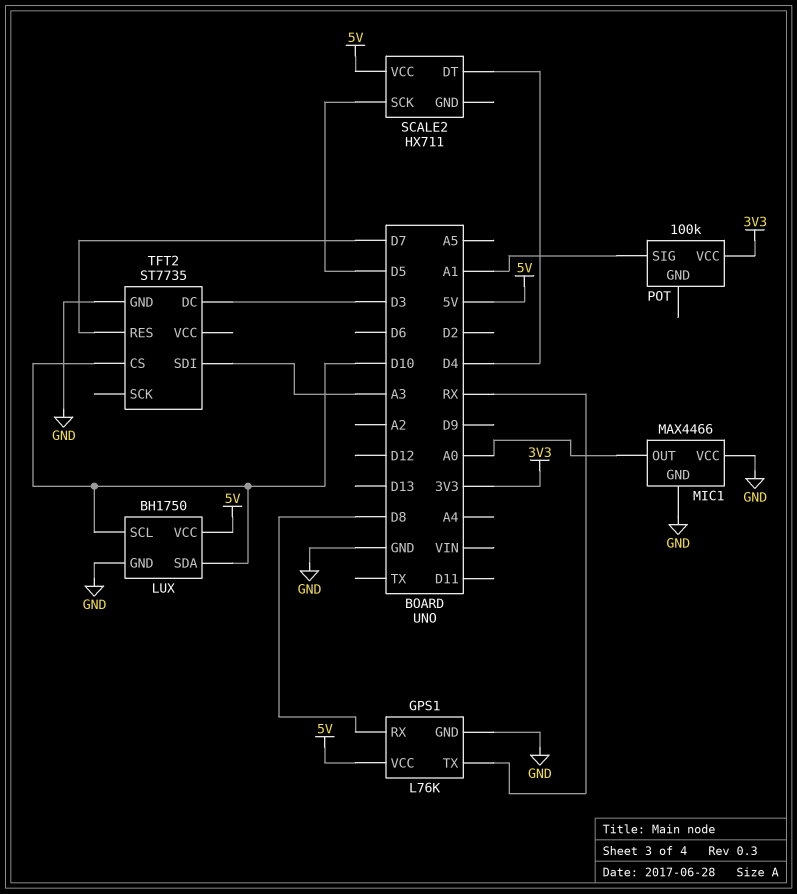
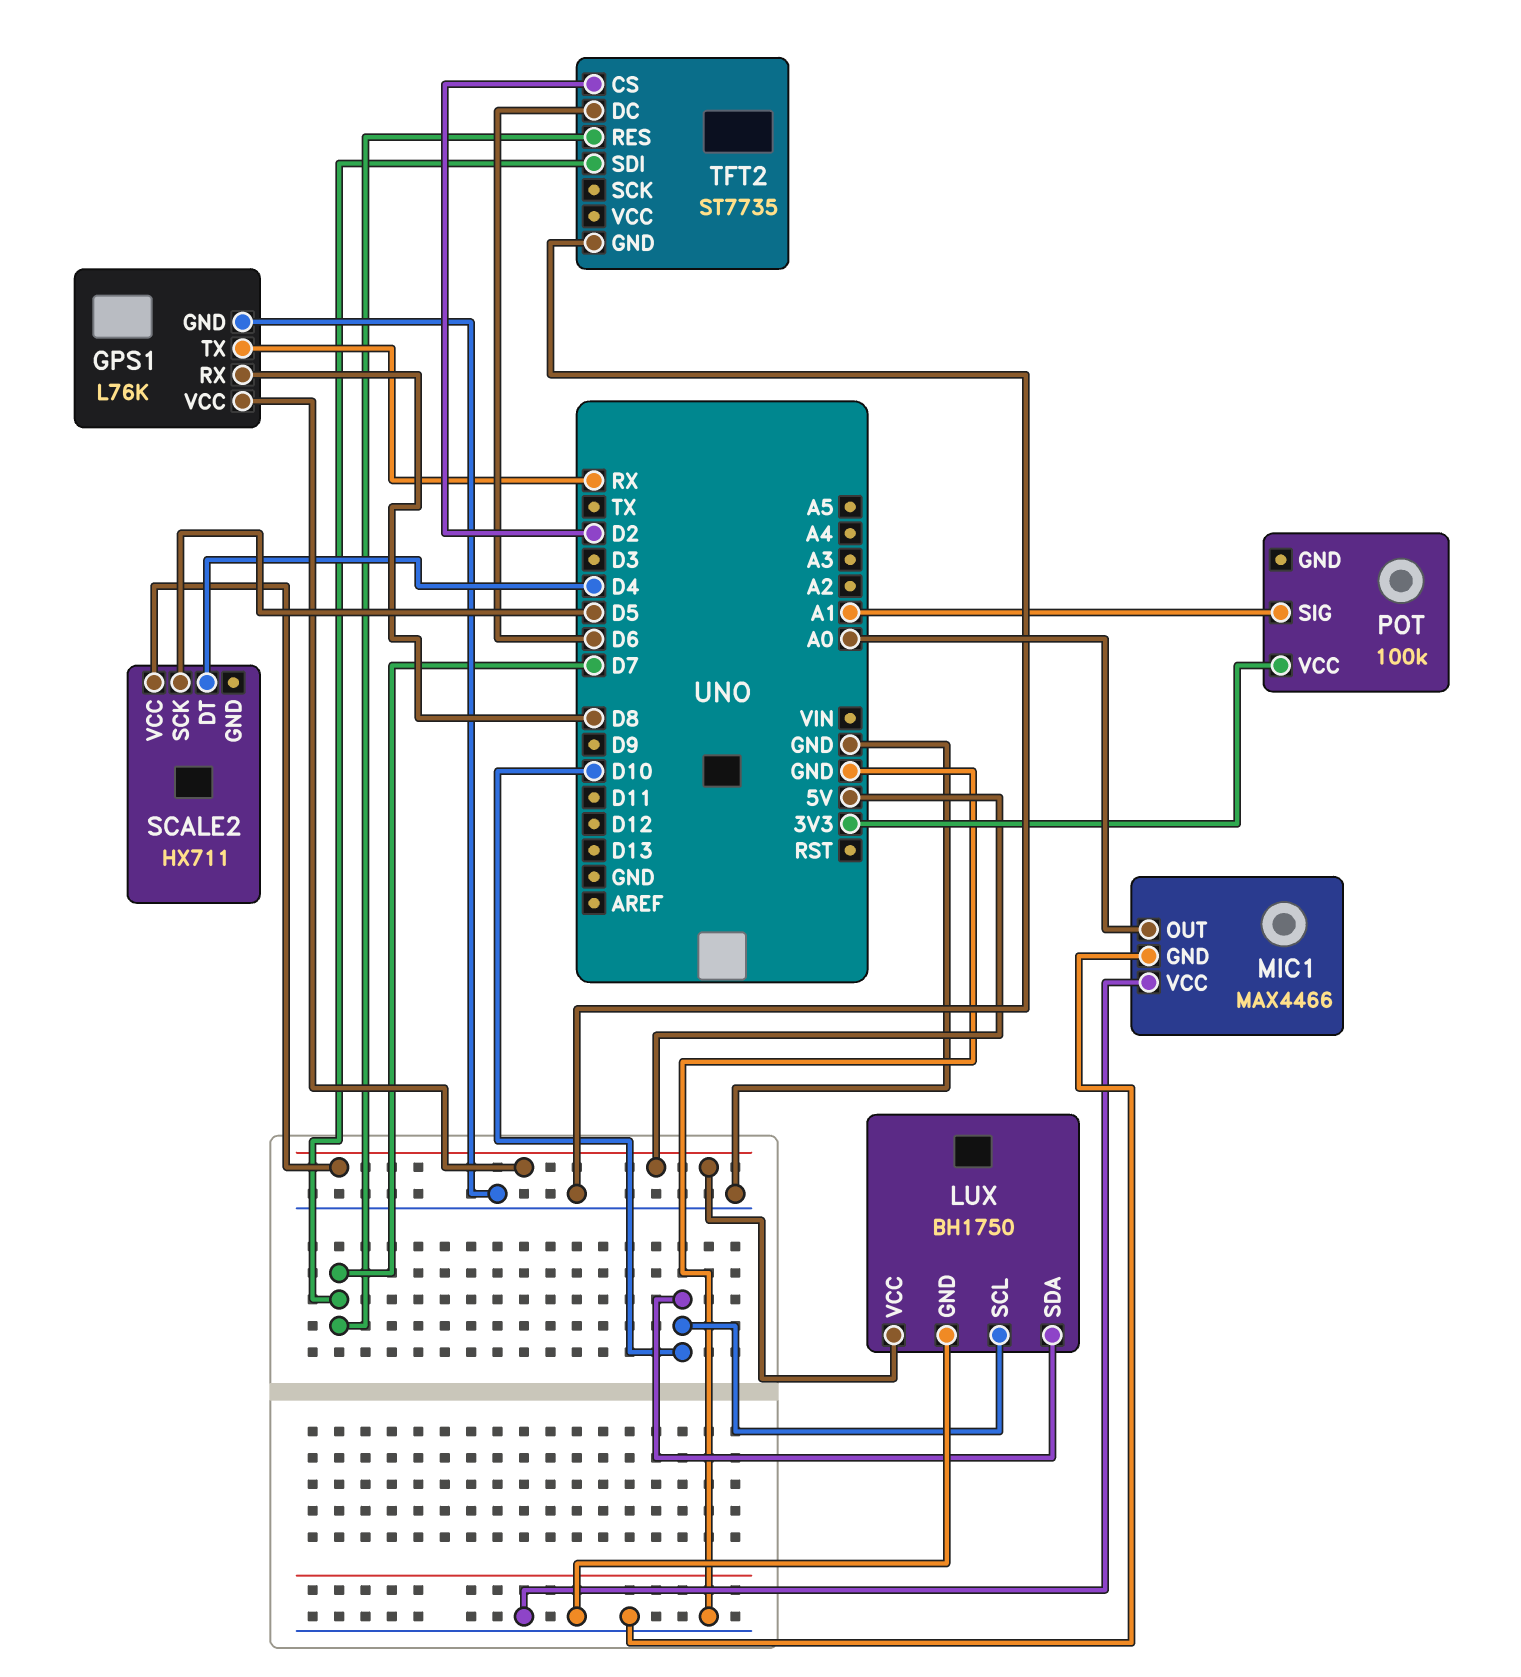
TFT2 pin CS: D10 -> D2
TFT2 pin DC: D3 -> D6
TFT2 pin SDI: A3 -> D7

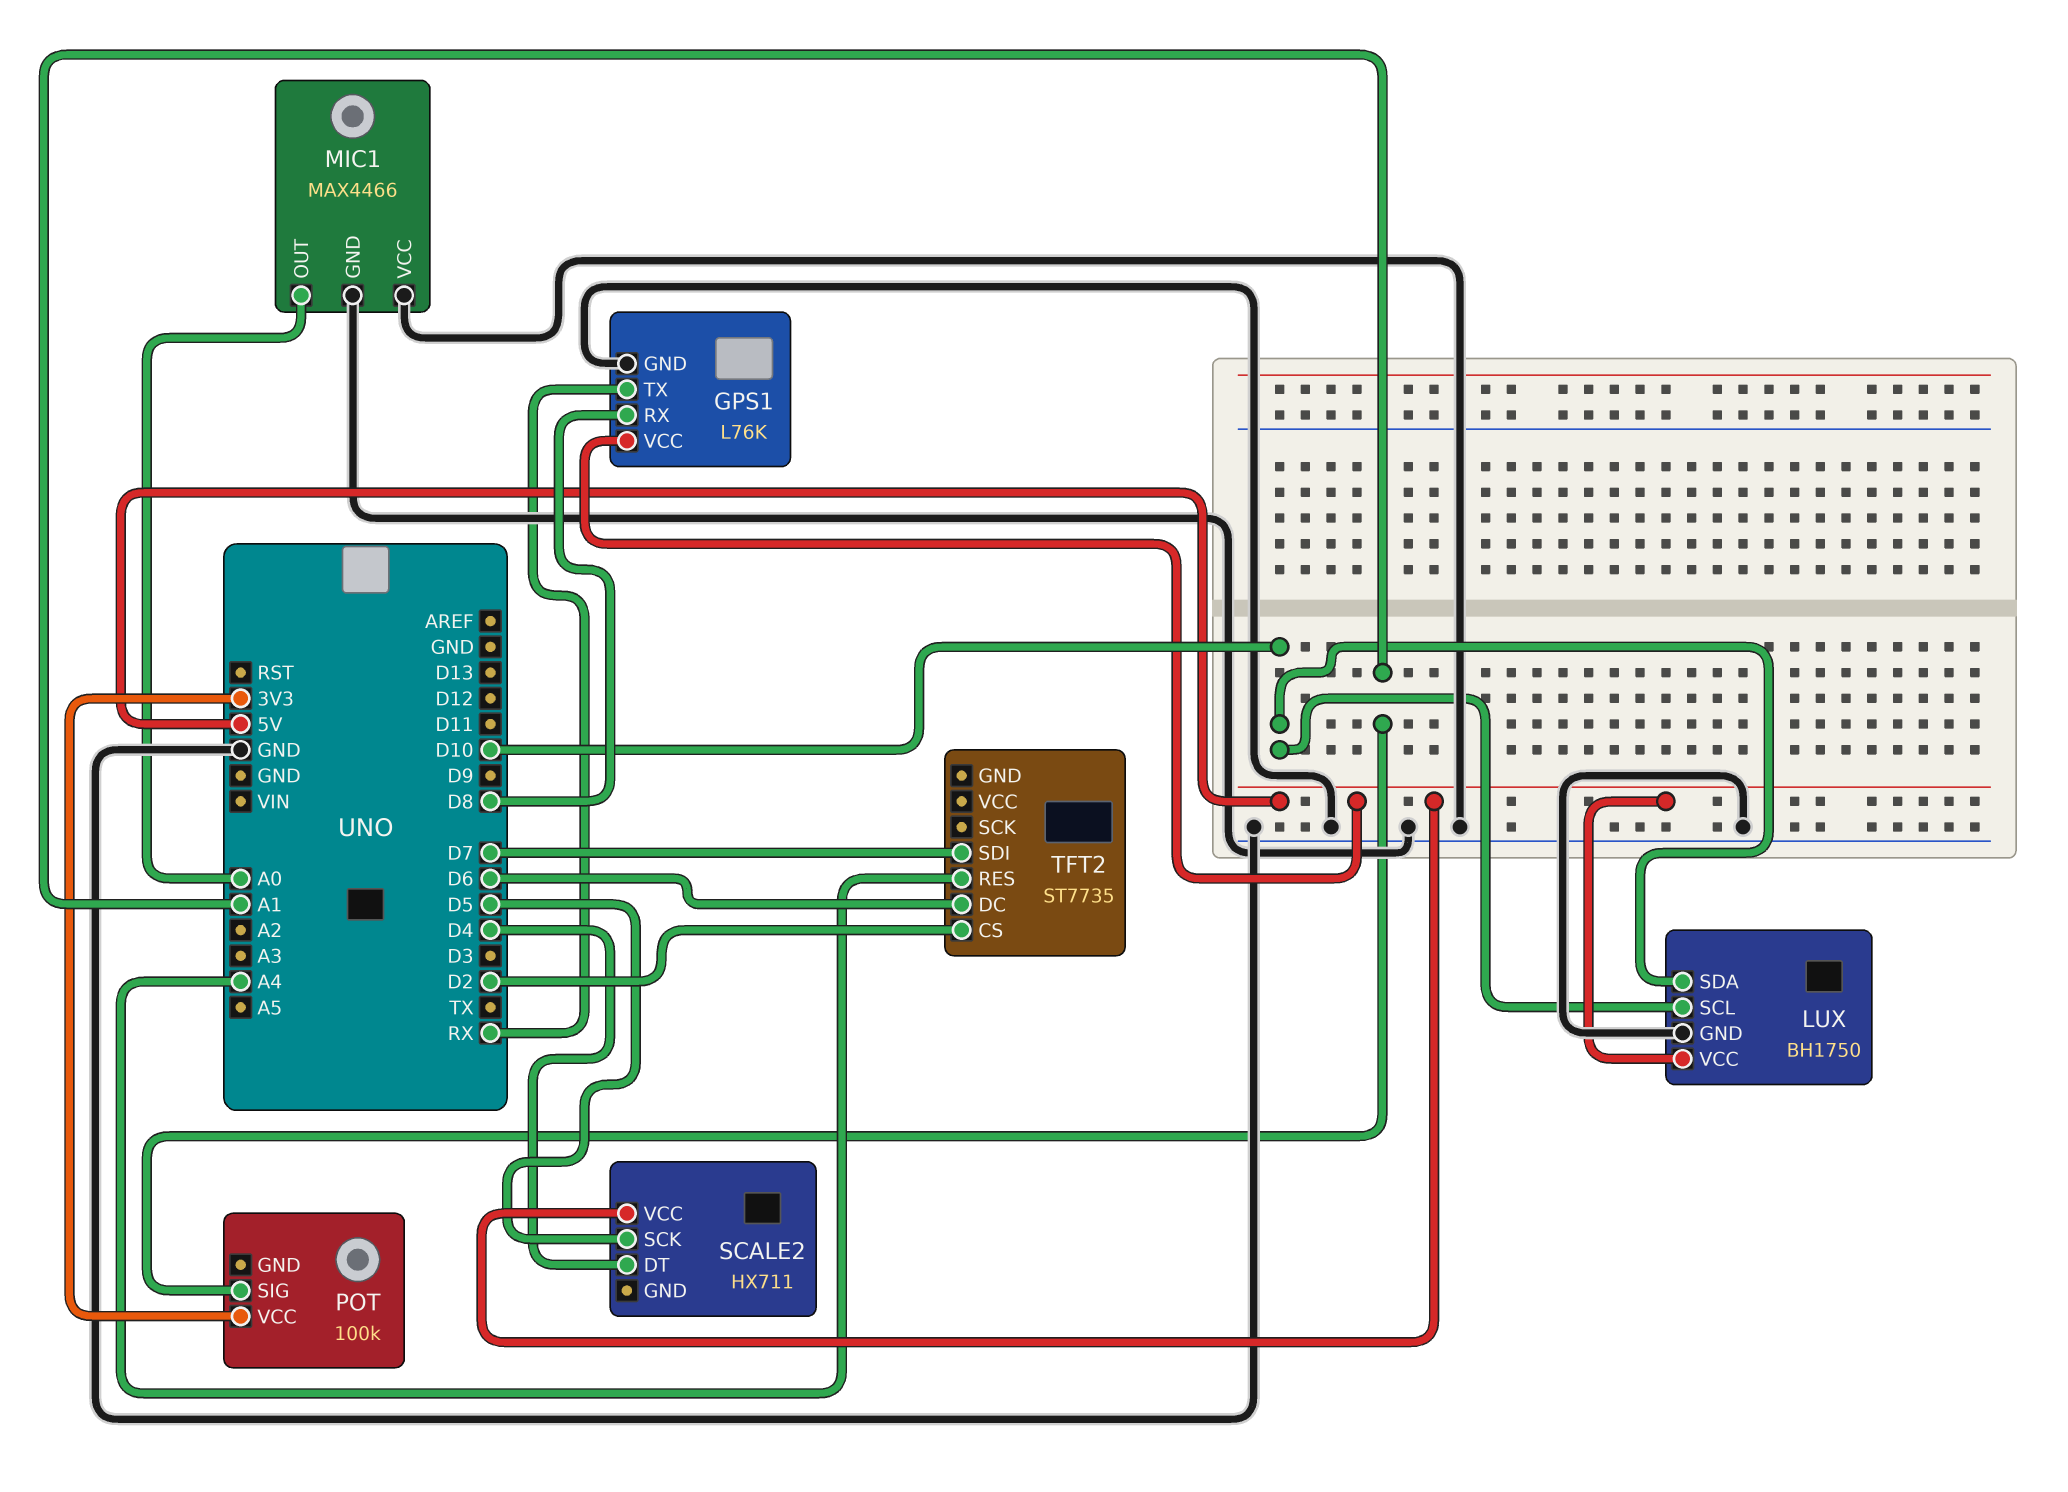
TFT2 pin GND: GND -> none
TFT2 pin RES: D7 -> A4

